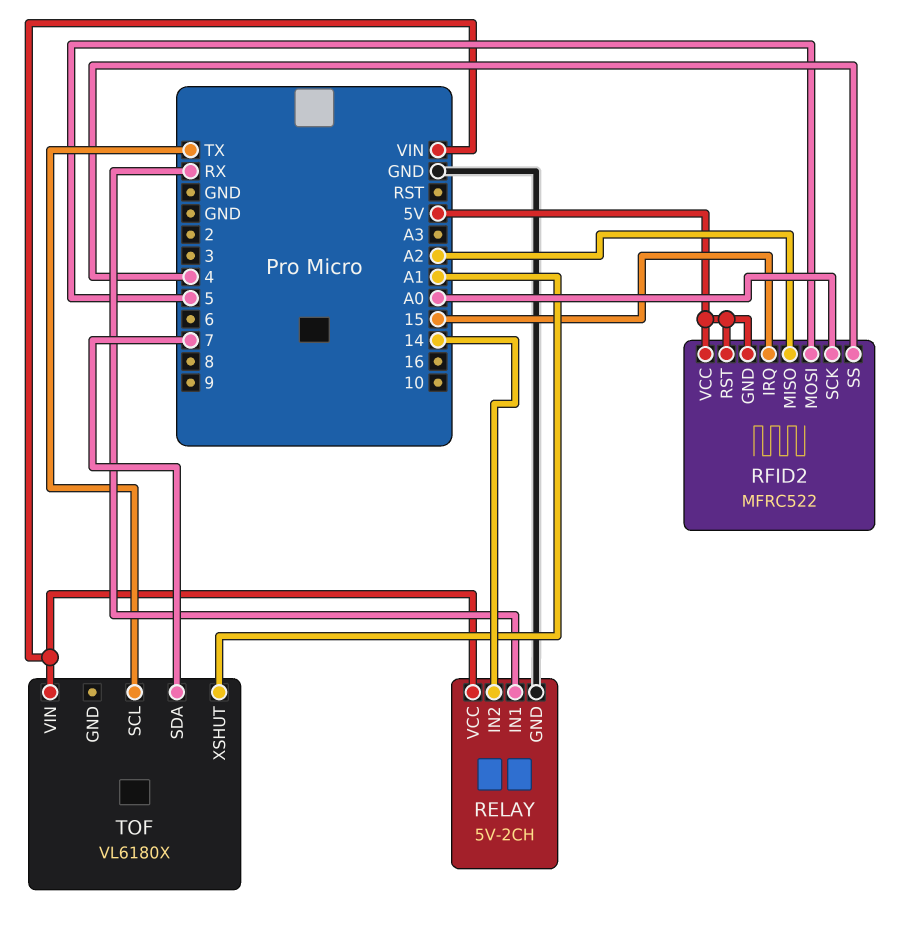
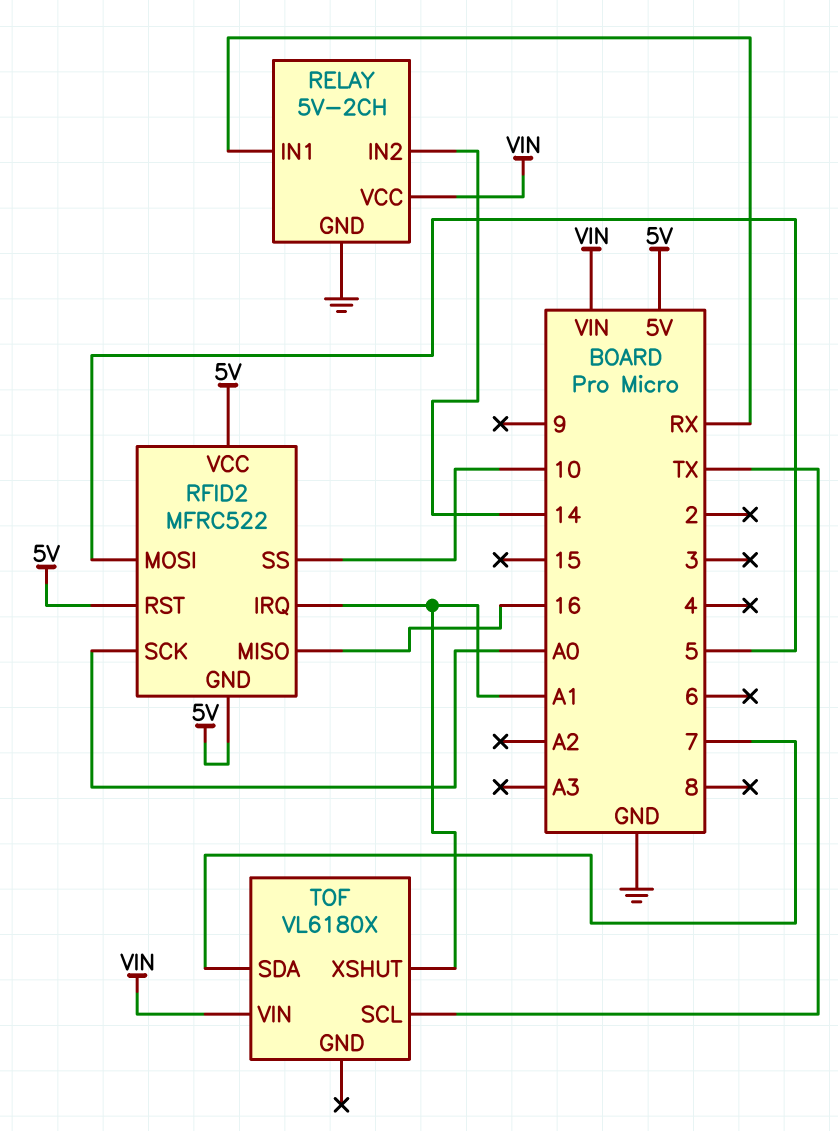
RFID2 pin IRQ: 15 -> A1
RFID2 pin MISO: A2 -> 16
RFID2 pin SS: 4 -> 10

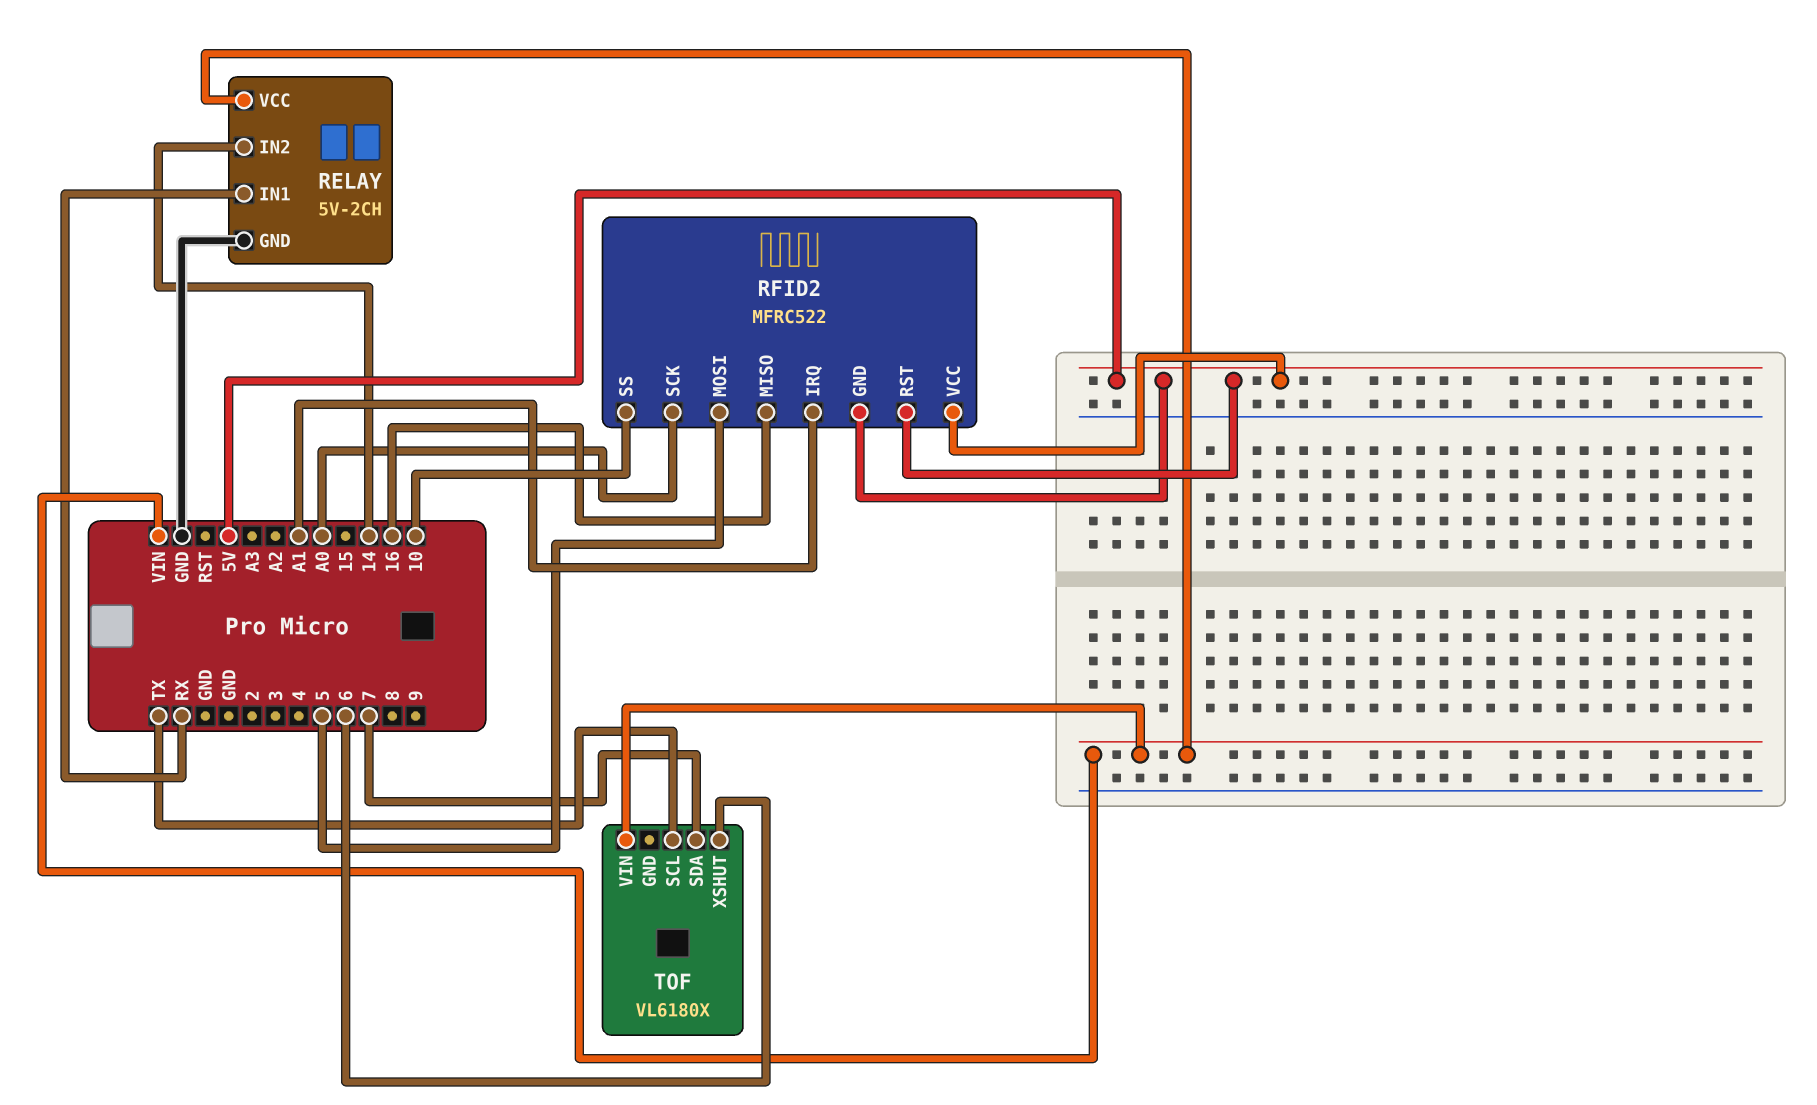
TOF pin XSHUT: A1 -> 6

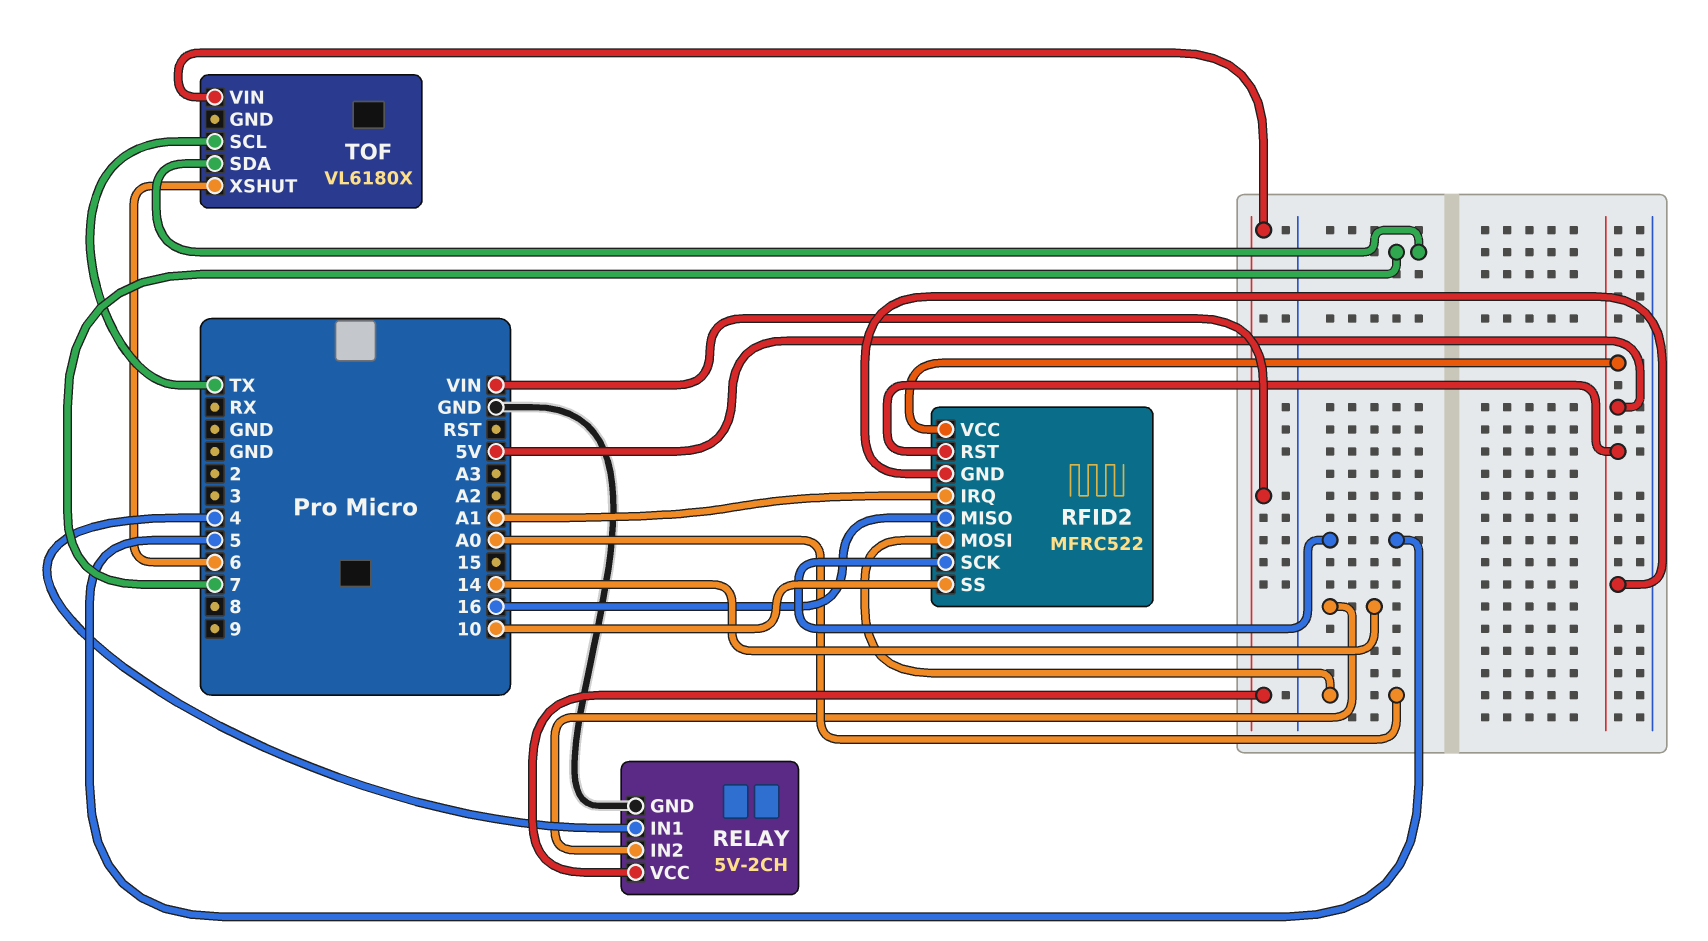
RELAY pin IN1: RX -> 4
RFID2 pin MOSI: 5 -> A0
RFID2 pin SCK: A0 -> 5

